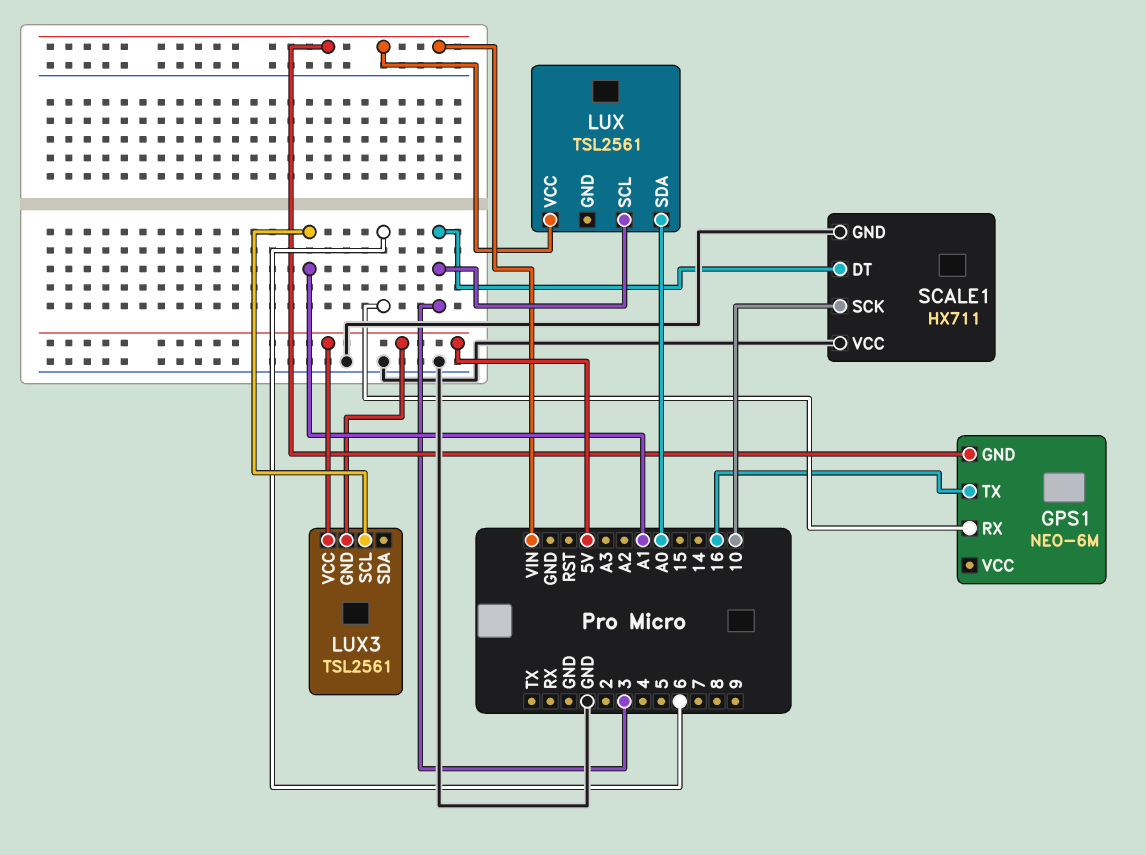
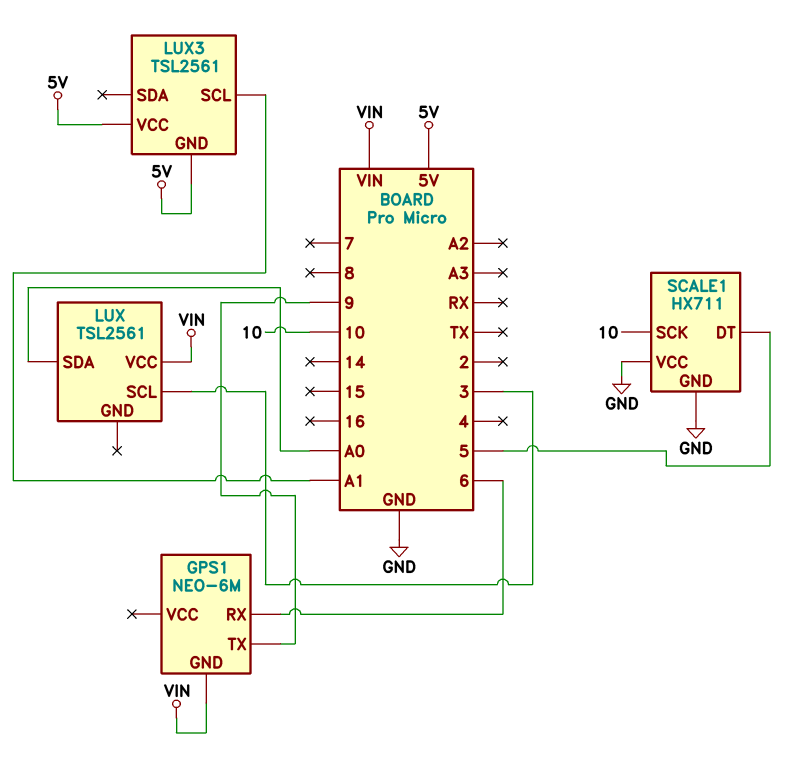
GPS1 pin TX: 16 -> 9
SCALE1 pin DT: 3 -> 5

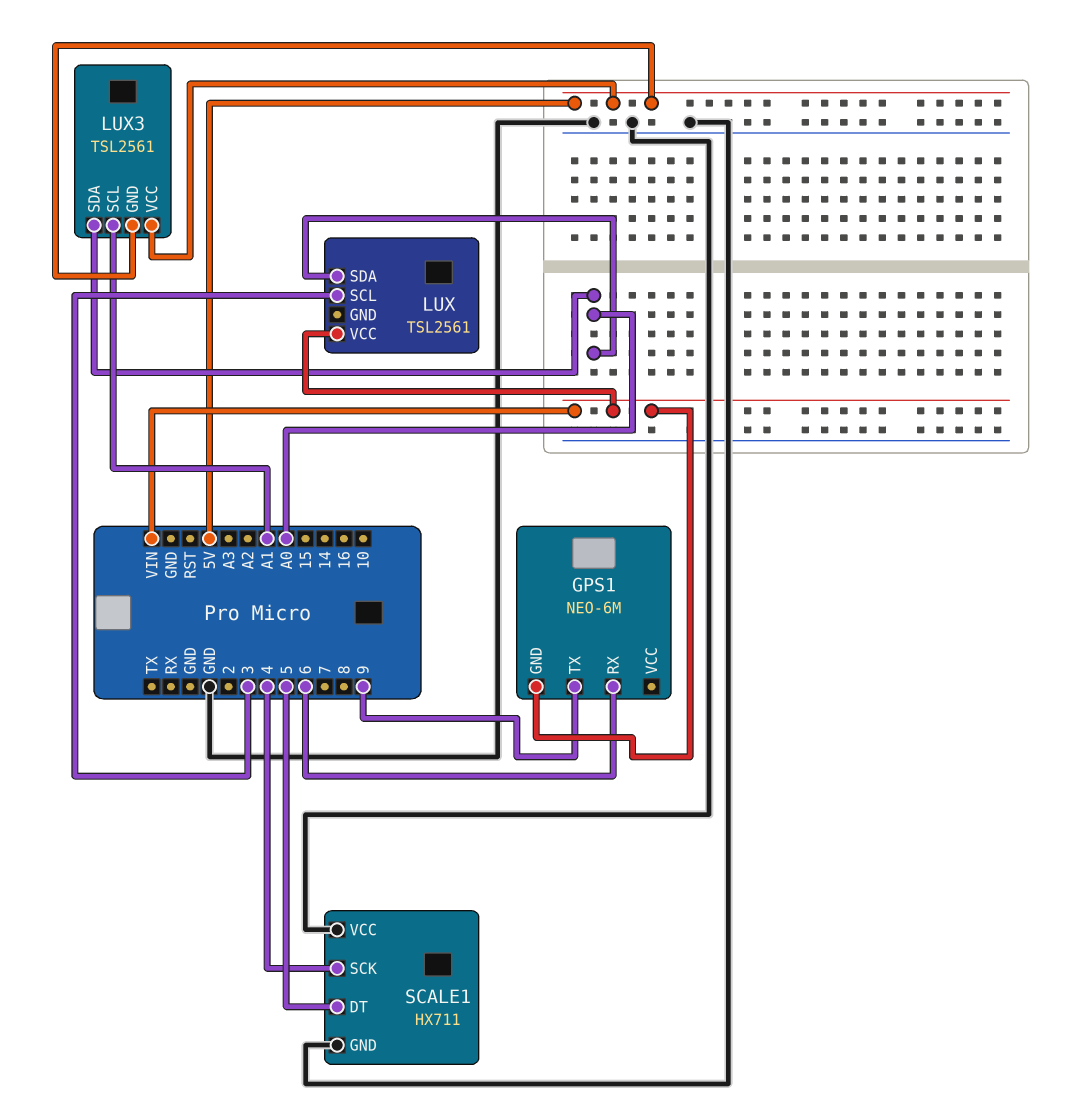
LUX3 pin SDA: none -> A0
SCALE1 pin SCK: 10 -> 4

